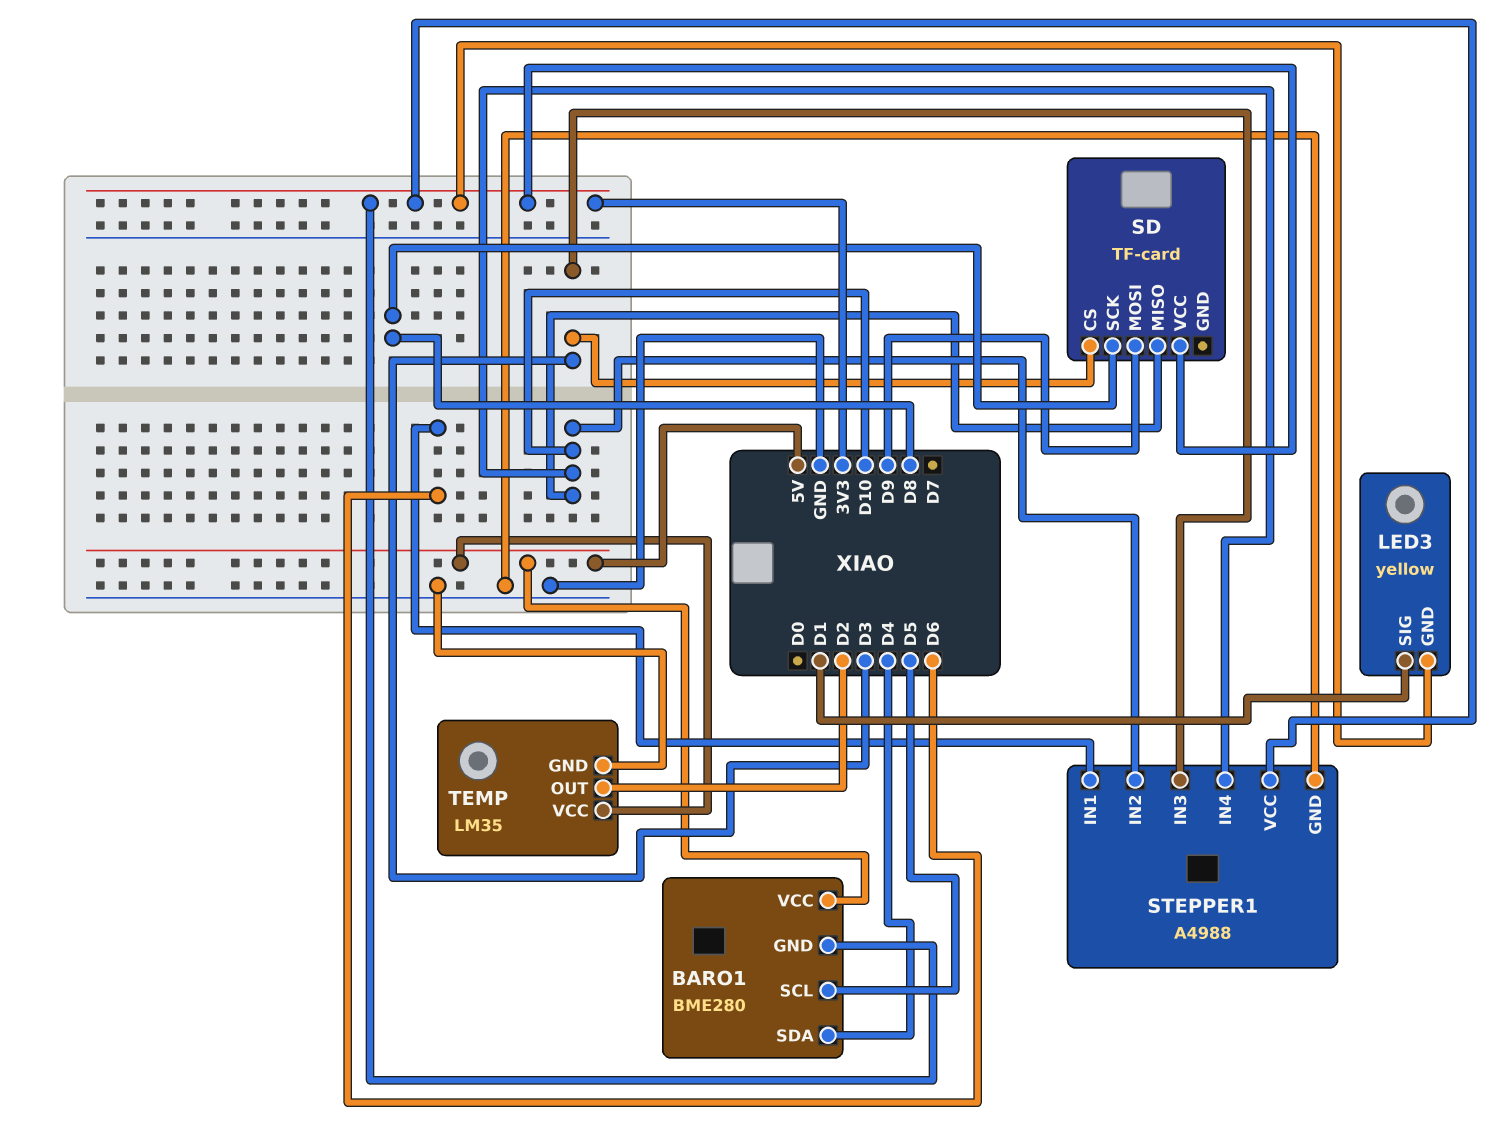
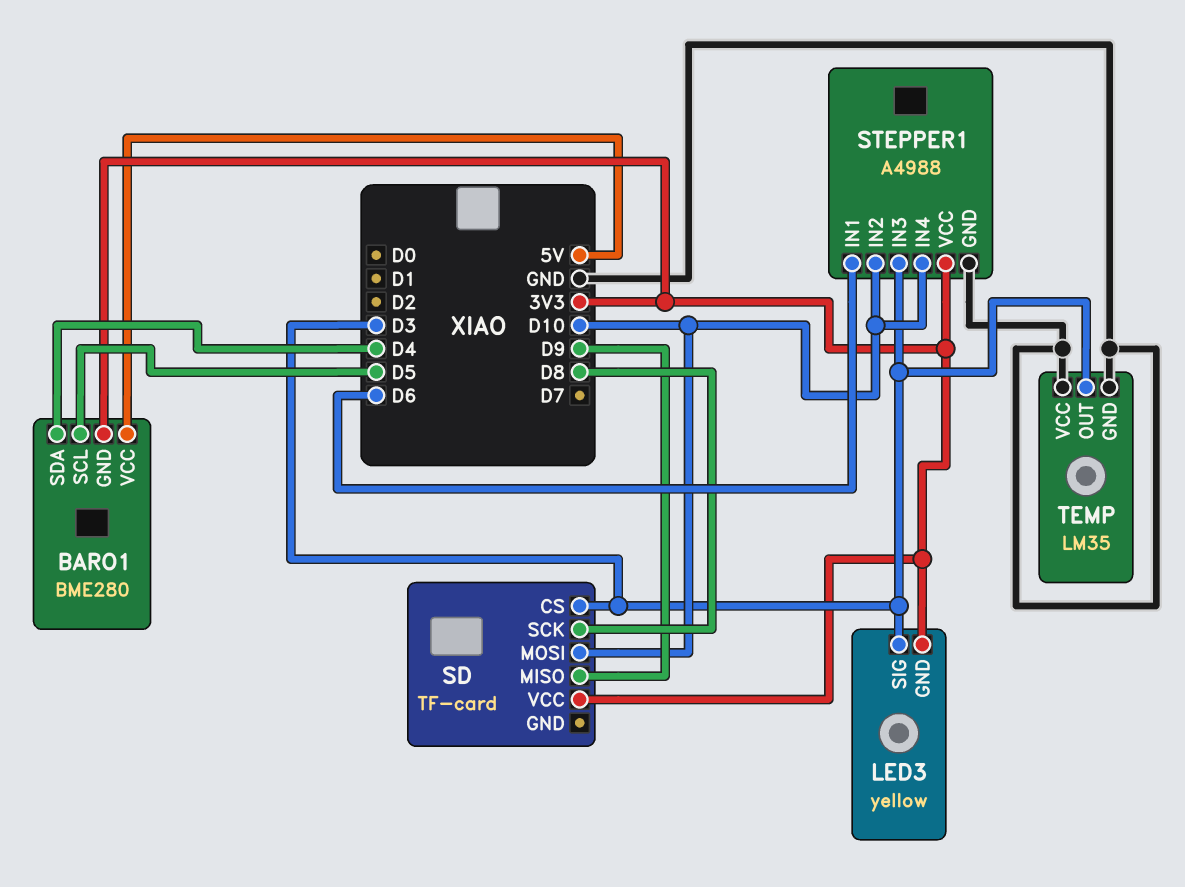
LED3 pin SIG: D1 -> D3
SD pin MISO: D10 -> D9
SD pin MOSI: D9 -> D10
TEMP pin OUT: D2 -> D3
TEMP pin VCC: 5V -> GND

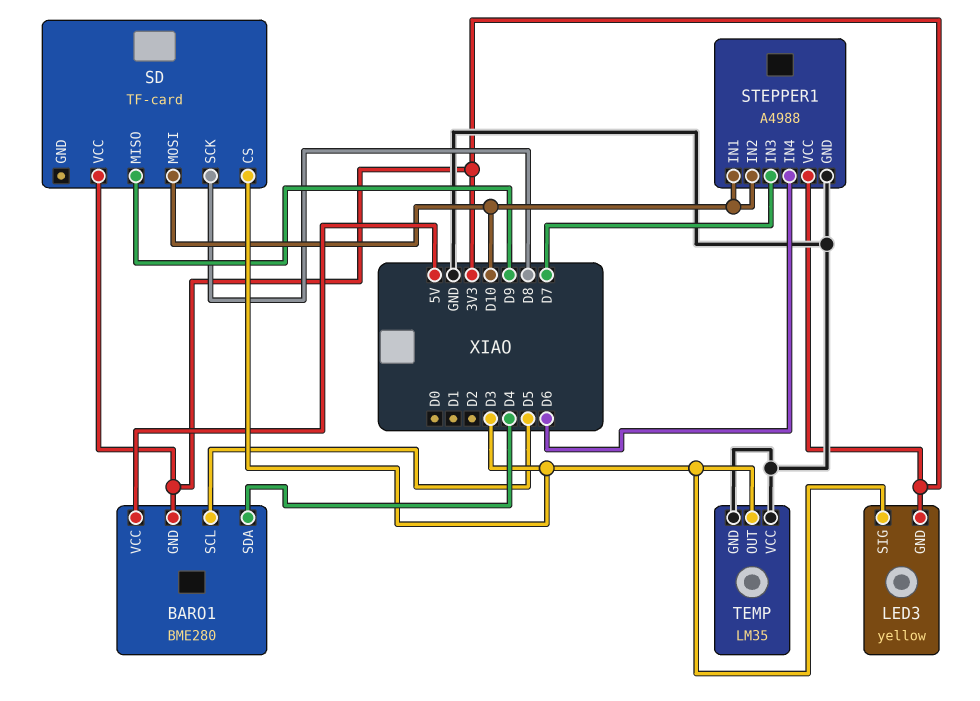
STEPPER1 pin IN1: D6 -> D10
STEPPER1 pin IN3: D3 -> D7
STEPPER1 pin IN4: D10 -> D6

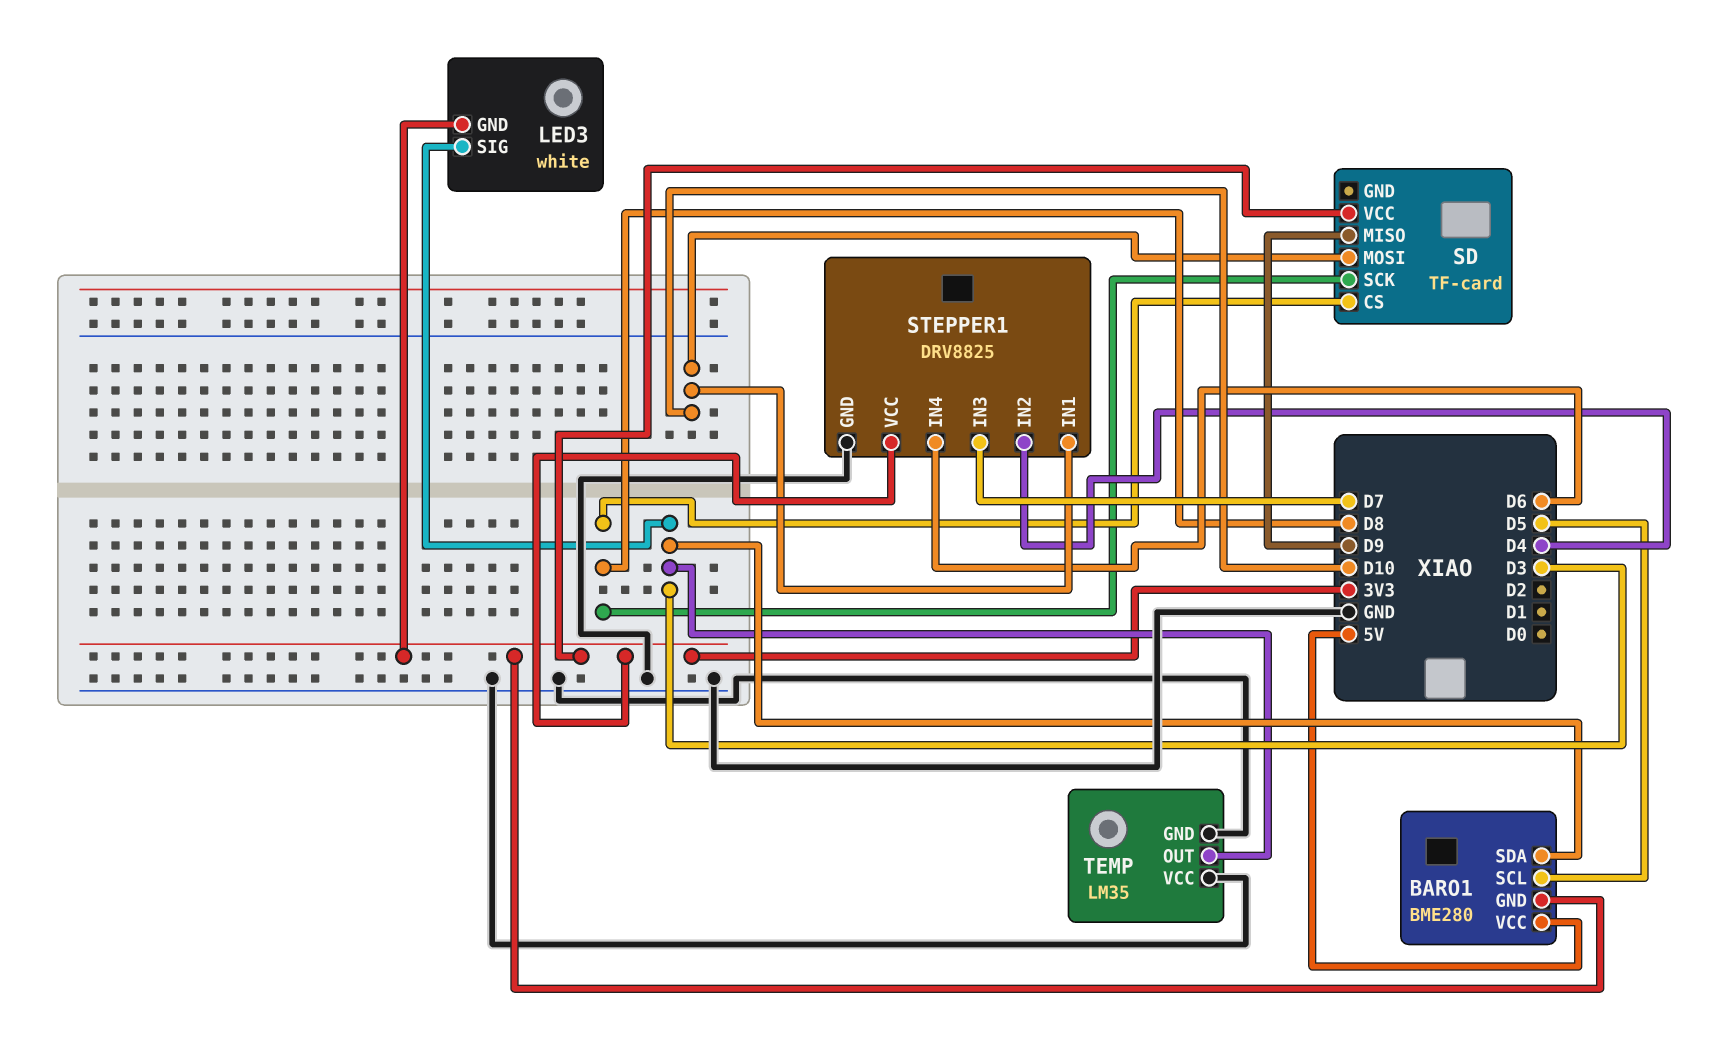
BARO1 pin SDA: D4 -> D3
LED3: yellow -> white
SD pin CS: D3 -> D8
STEPPER1: A4988 -> DRV8825
STEPPER1 pin IN2: D10 -> D4

